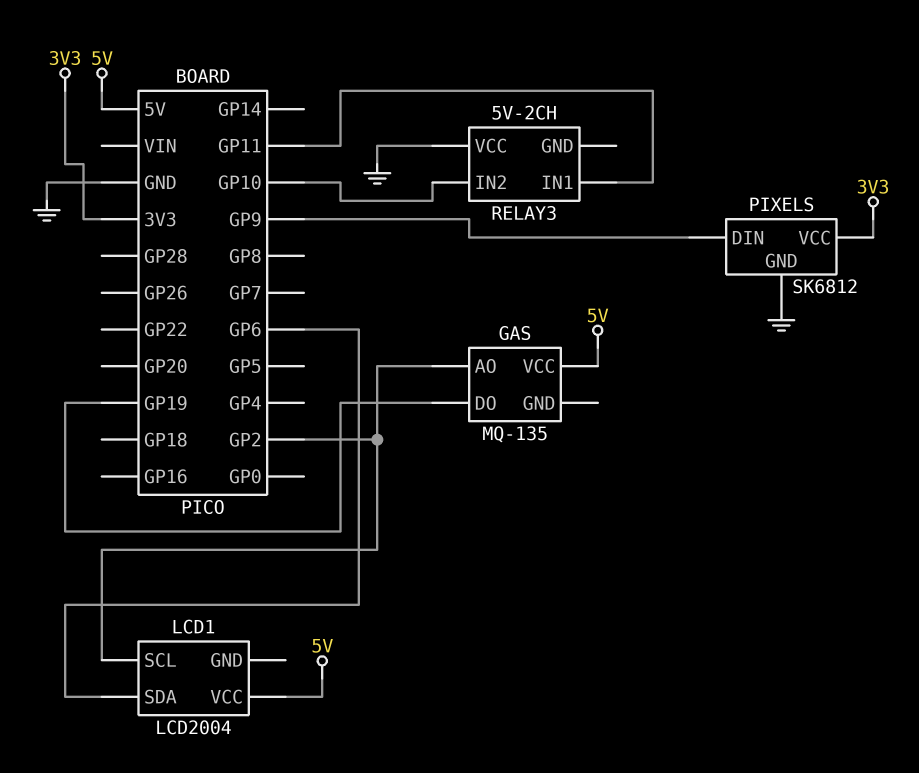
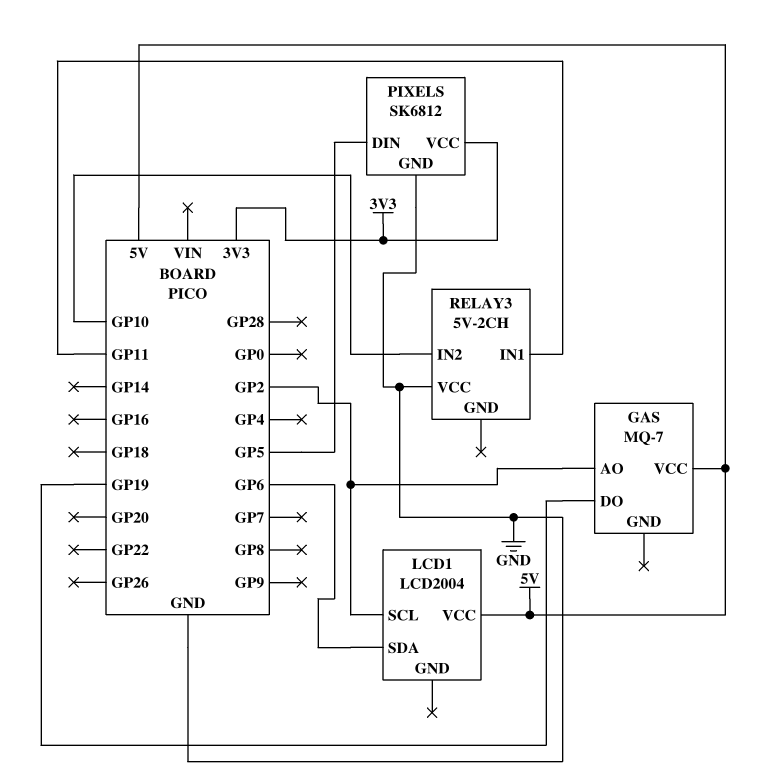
GAS: MQ-135 -> MQ-7
PIXELS pin DIN: GP9 -> GP5

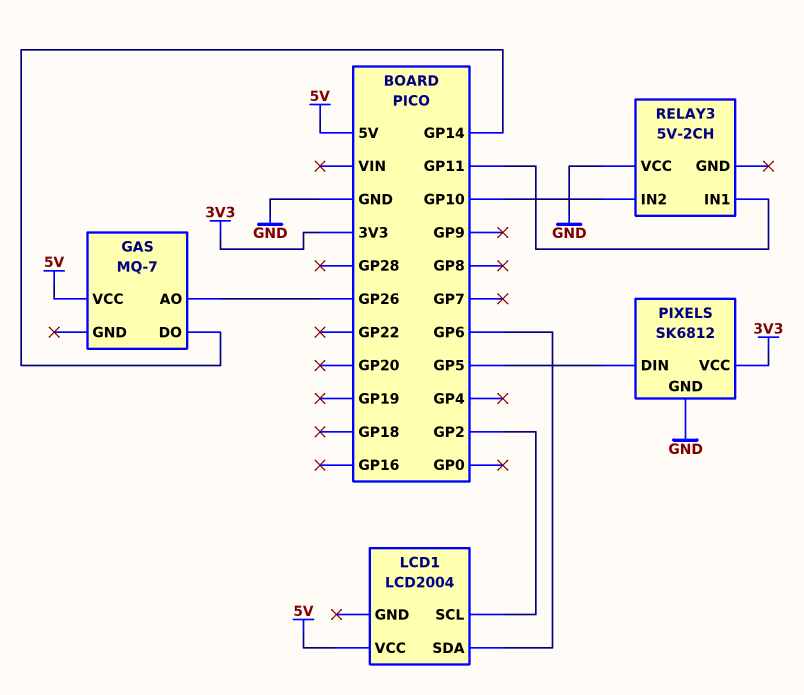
GAS pin AO: GP2 -> GP26
GAS pin DO: GP19 -> GP14

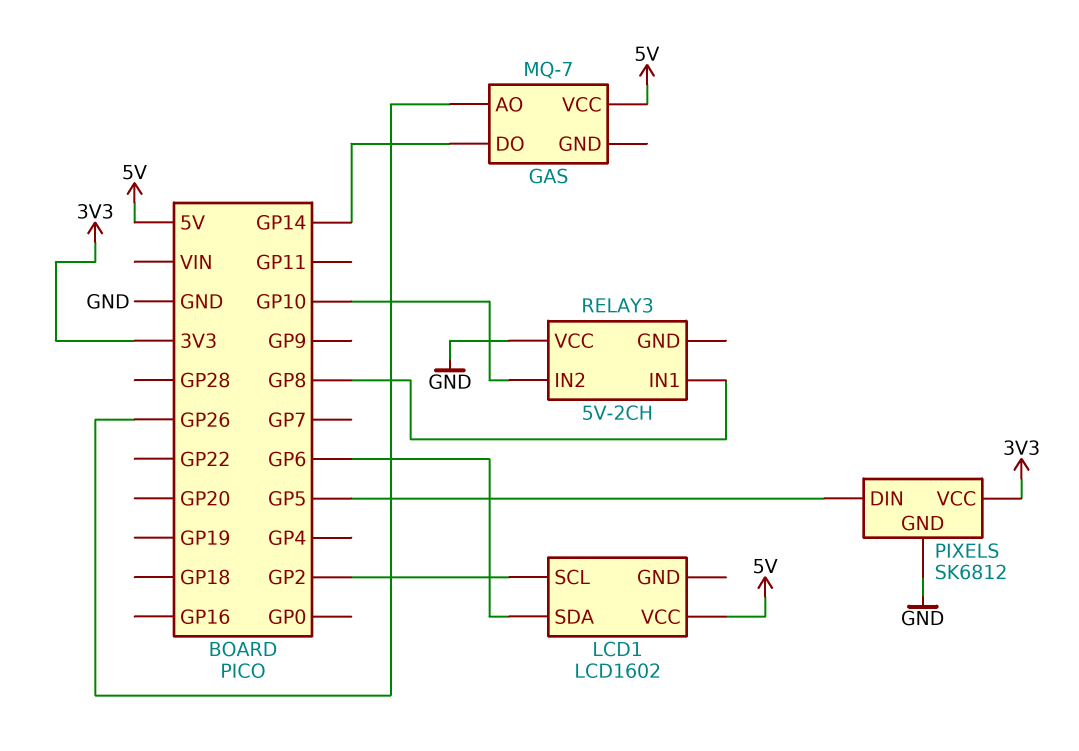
LCD1: LCD2004 -> LCD1602
RELAY3 pin IN1: GP11 -> GP8

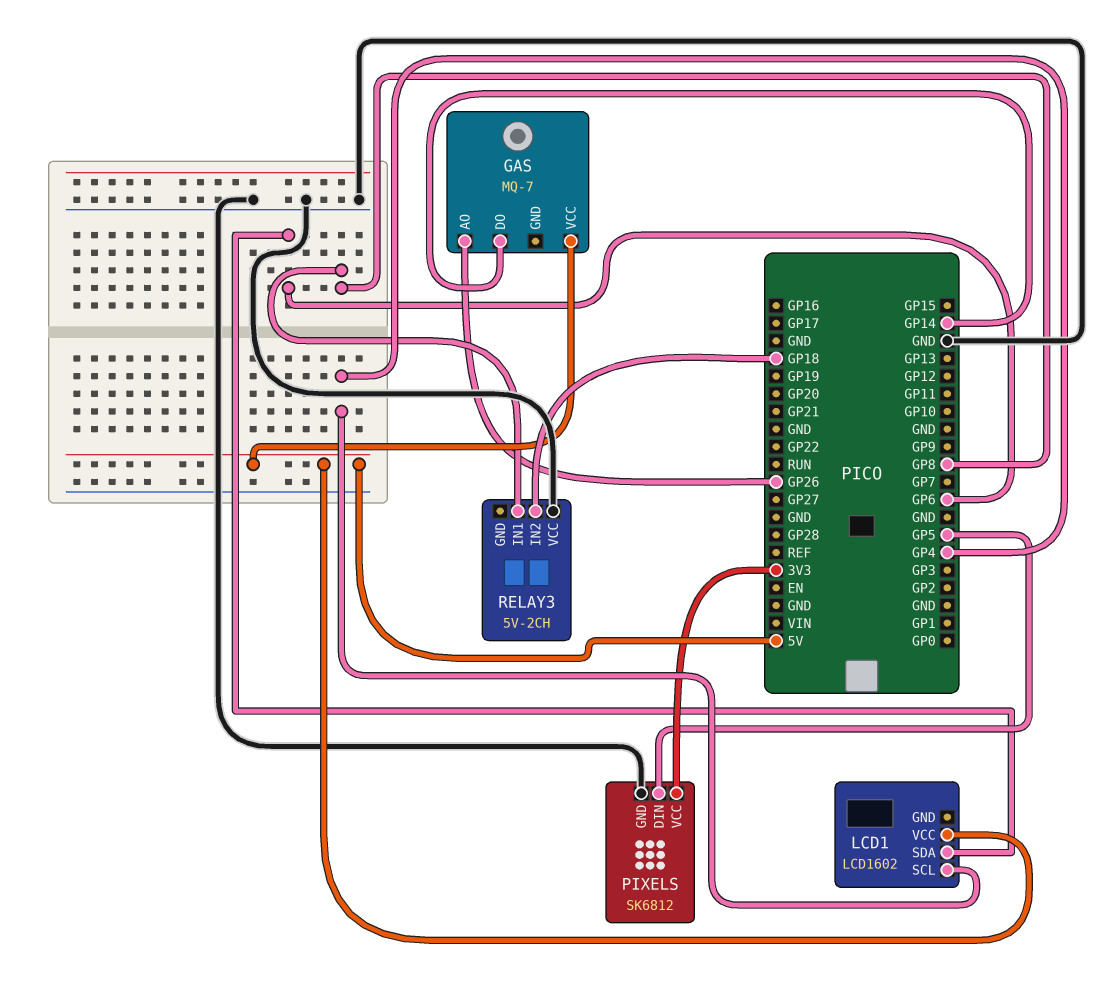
LCD1 pin SCL: GP2 -> GP4
RELAY3 pin IN2: GP10 -> GP18

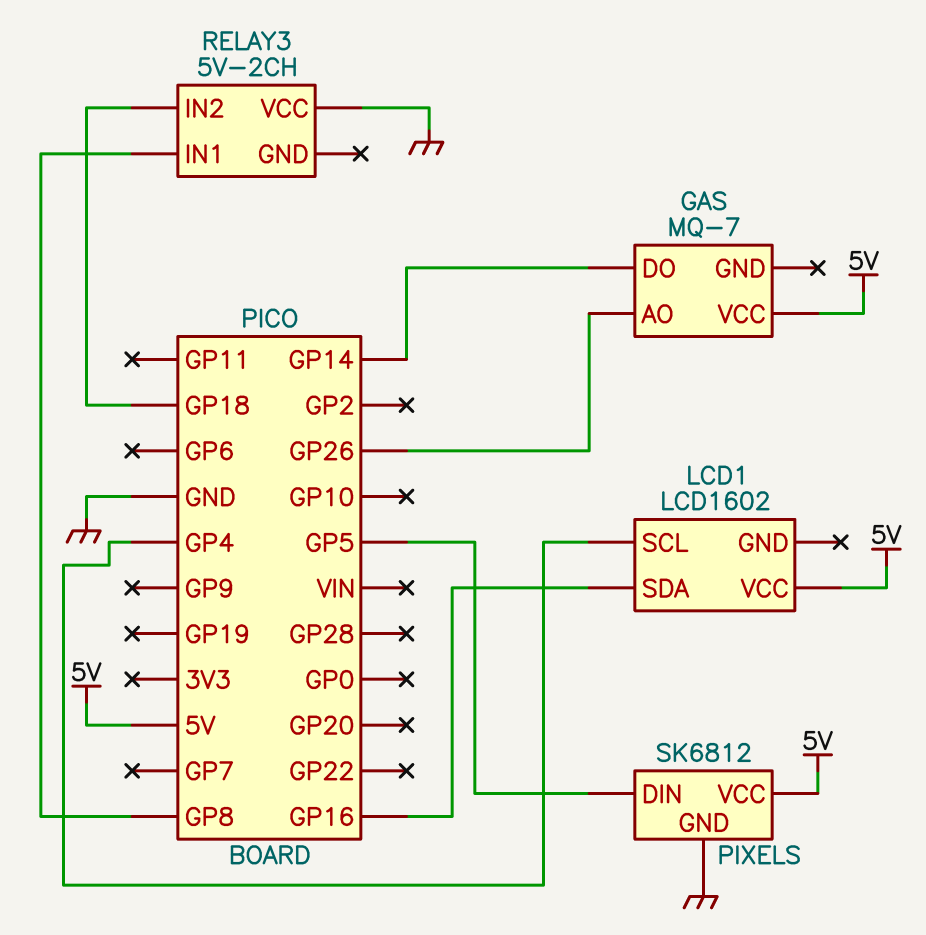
LCD1 pin SDA: GP6 -> GP16
PIXELS pin VCC: 3V3 -> 5V

